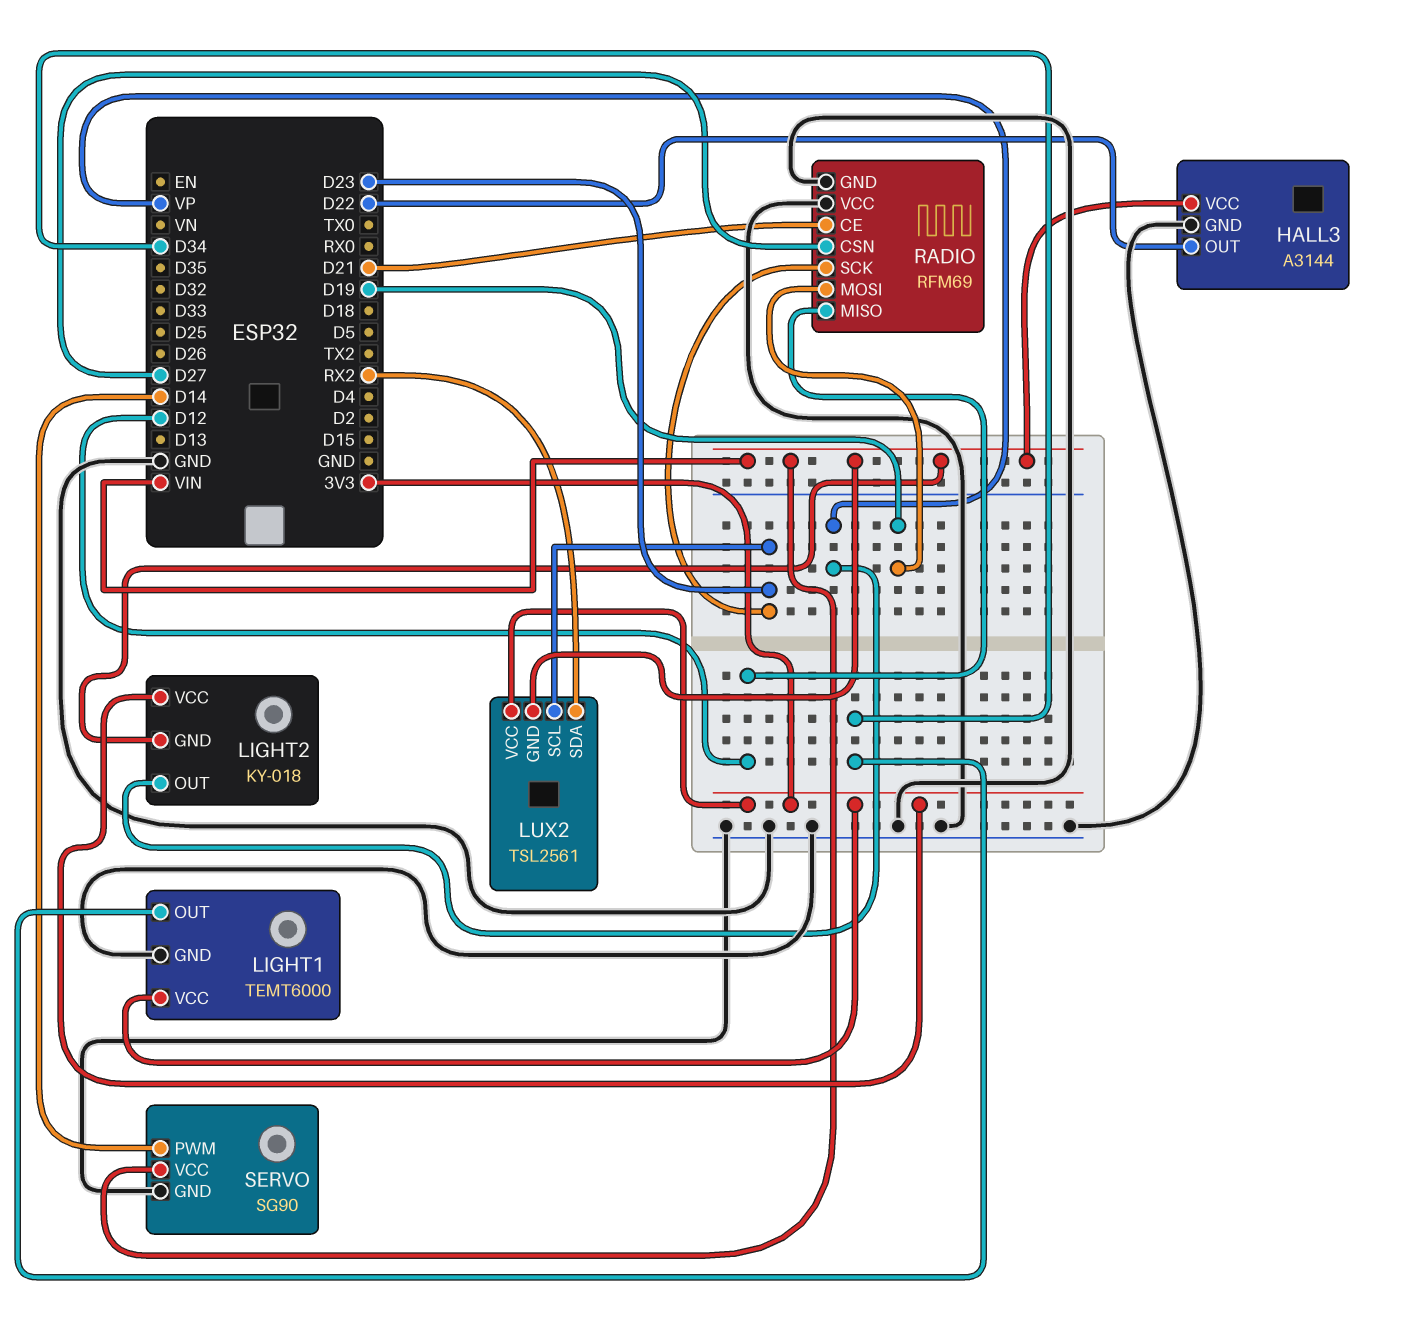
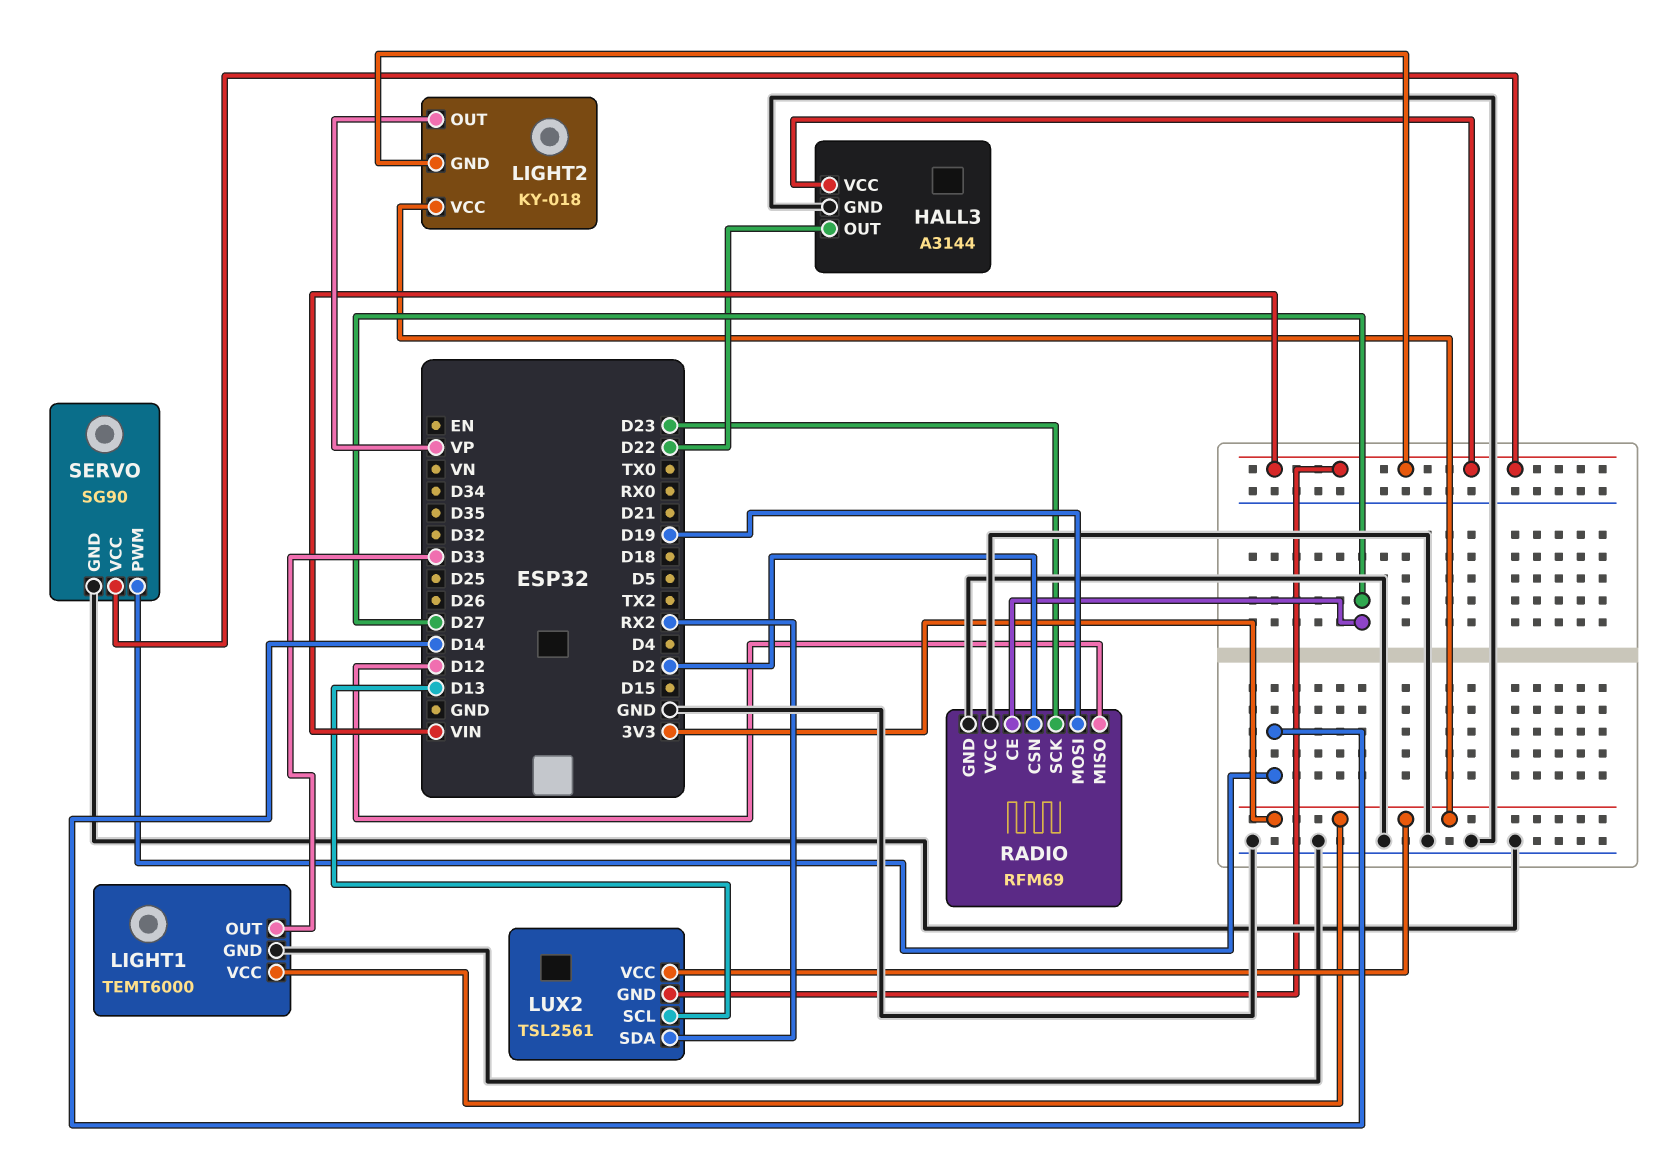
LIGHT1 pin OUT: D34 -> D33
LUX2 pin SCL: D23 -> D13
RADIO pin CE: D21 -> D27
RADIO pin CSN: D27 -> D2

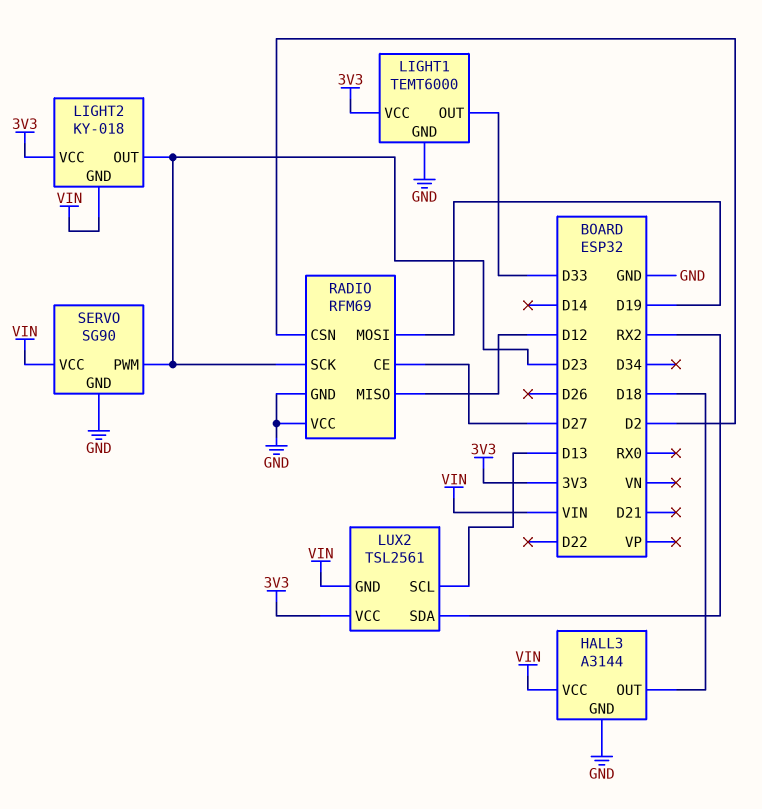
HALL3 pin OUT: D22 -> D18
LIGHT2 pin OUT: VP -> D23
SERVO pin PWM: D14 -> D23

